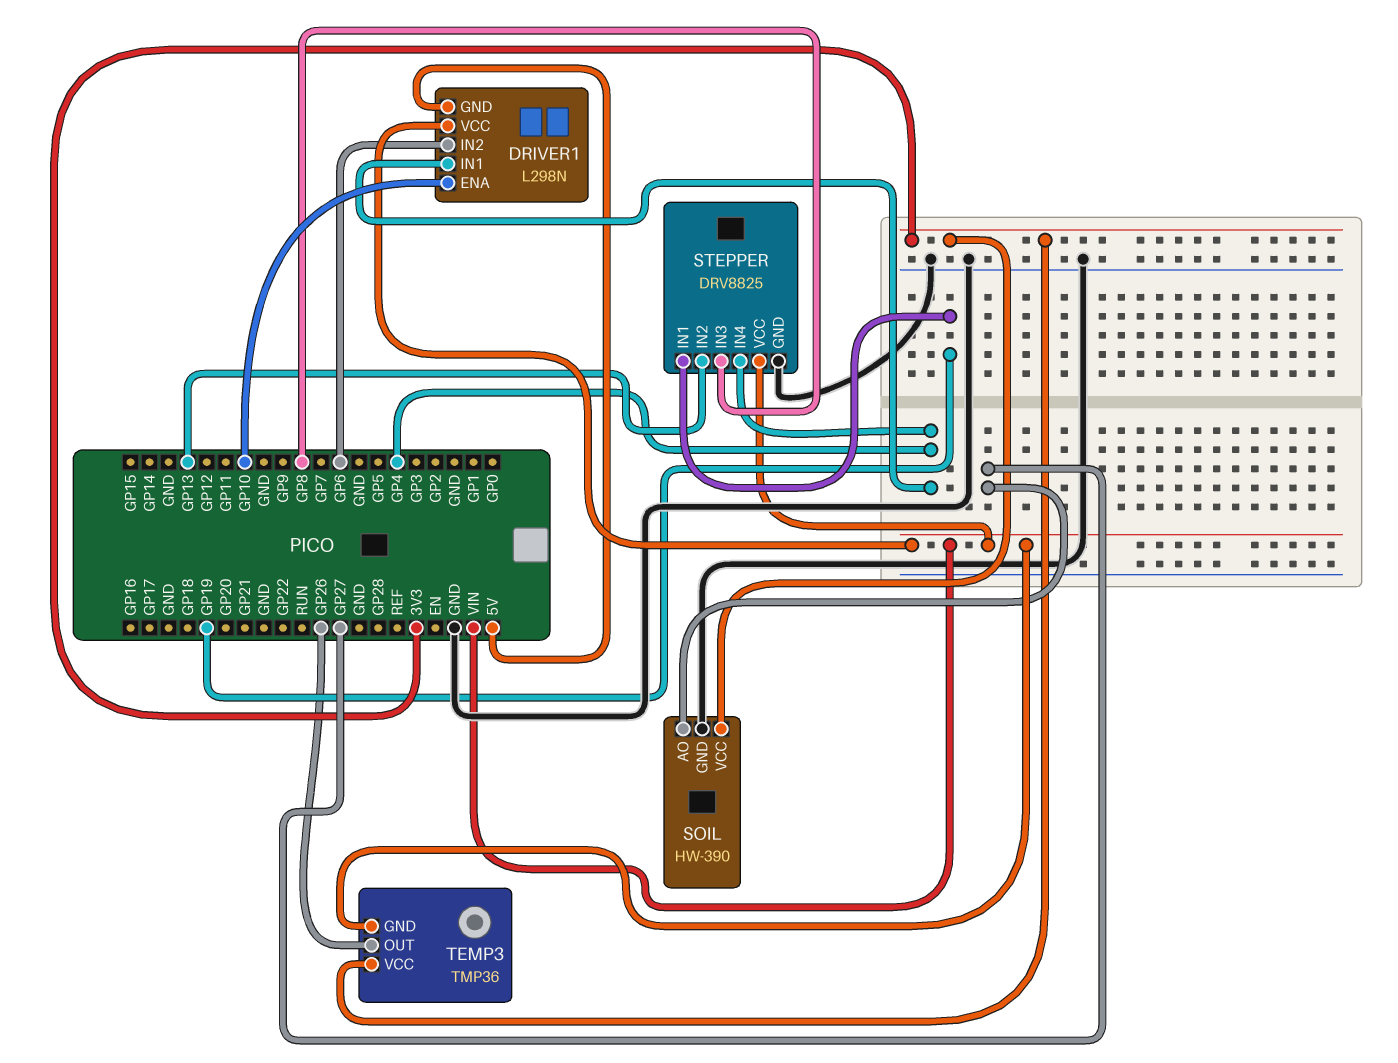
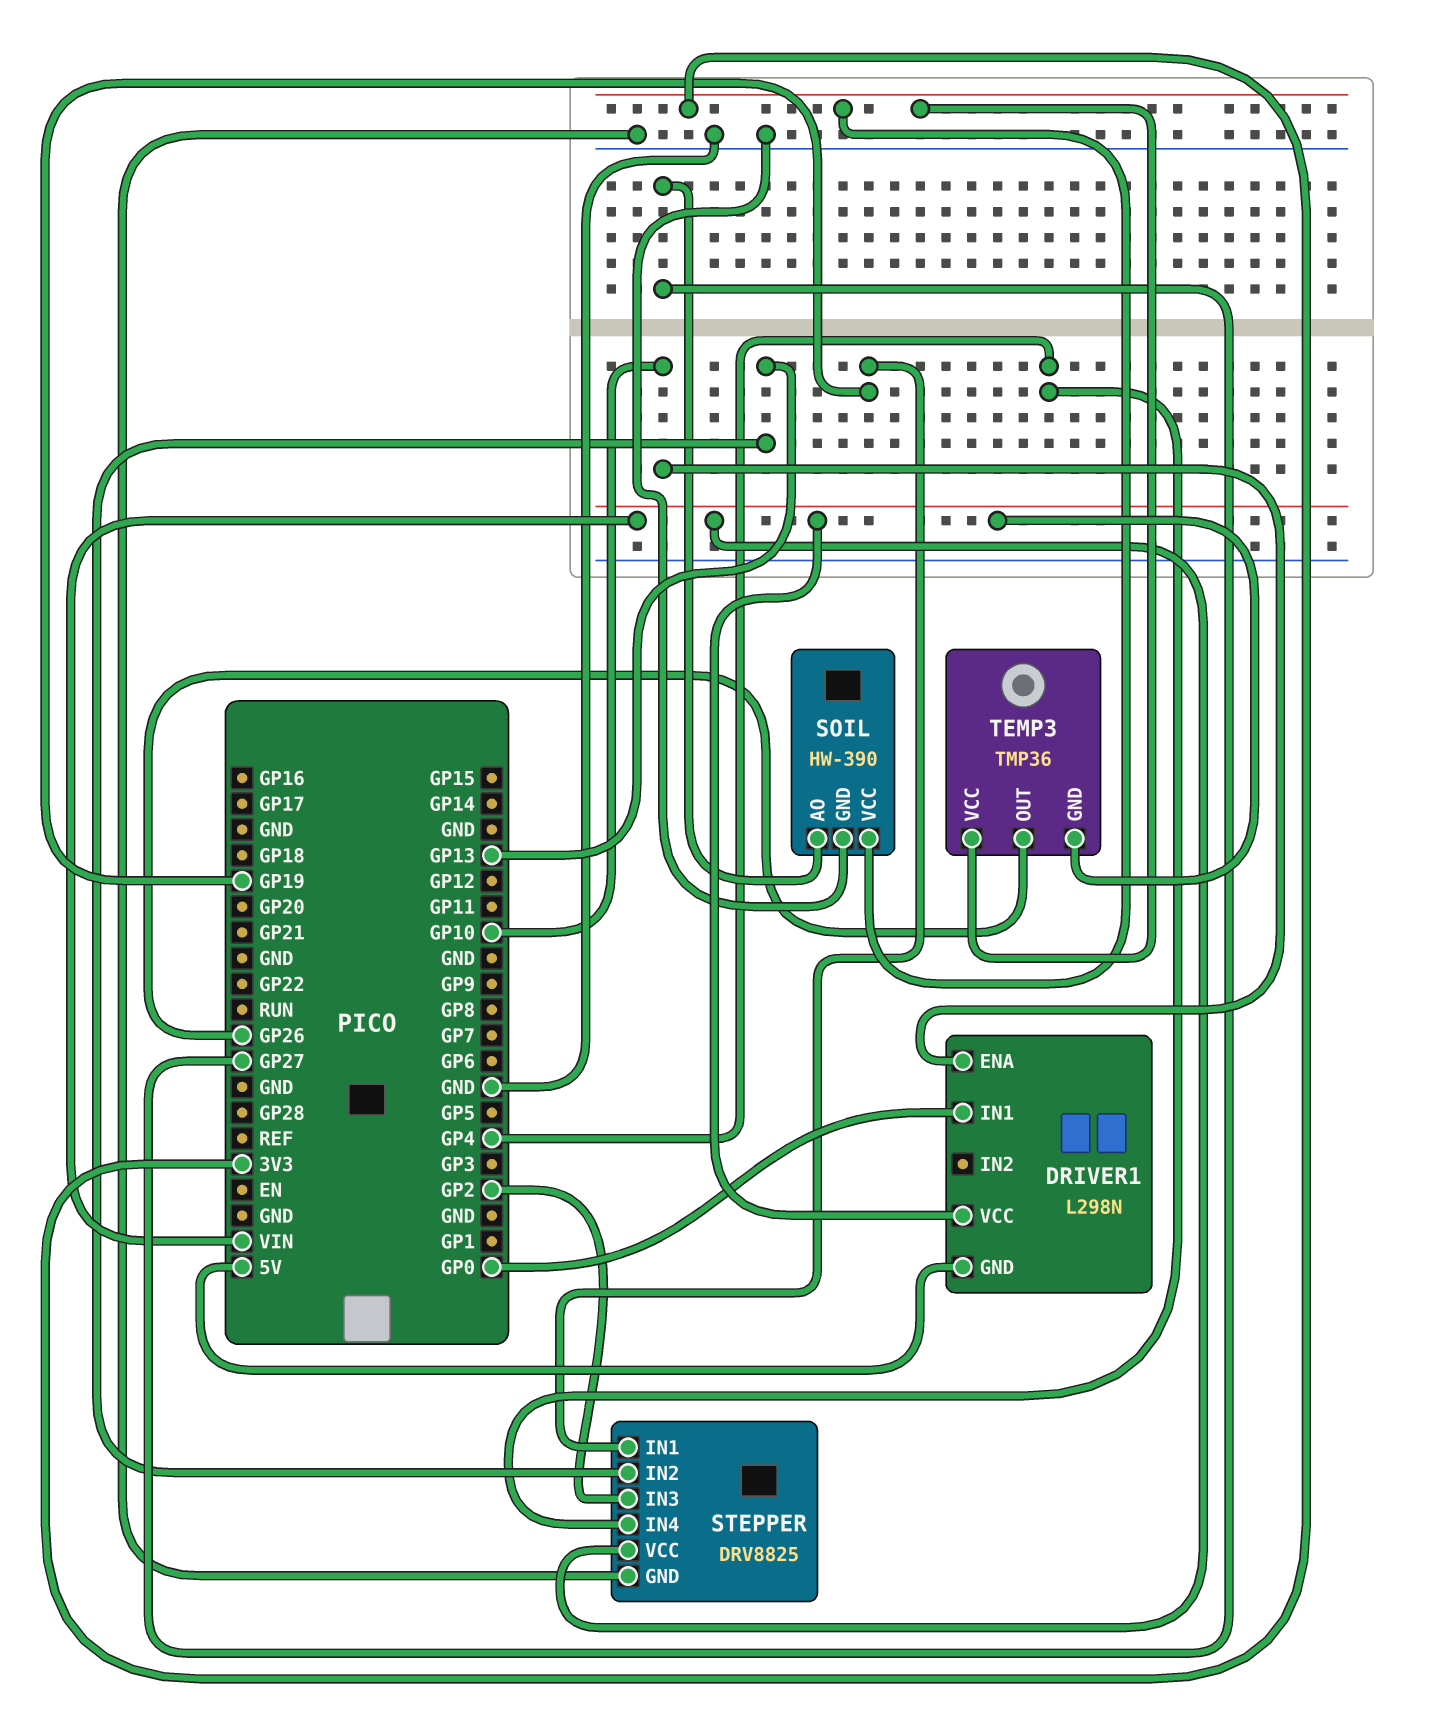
DRIVER1 pin IN1: GP4 -> GP0
DRIVER1 pin IN2: GP6 -> none
STEPPER pin IN3: GP8 -> GP2

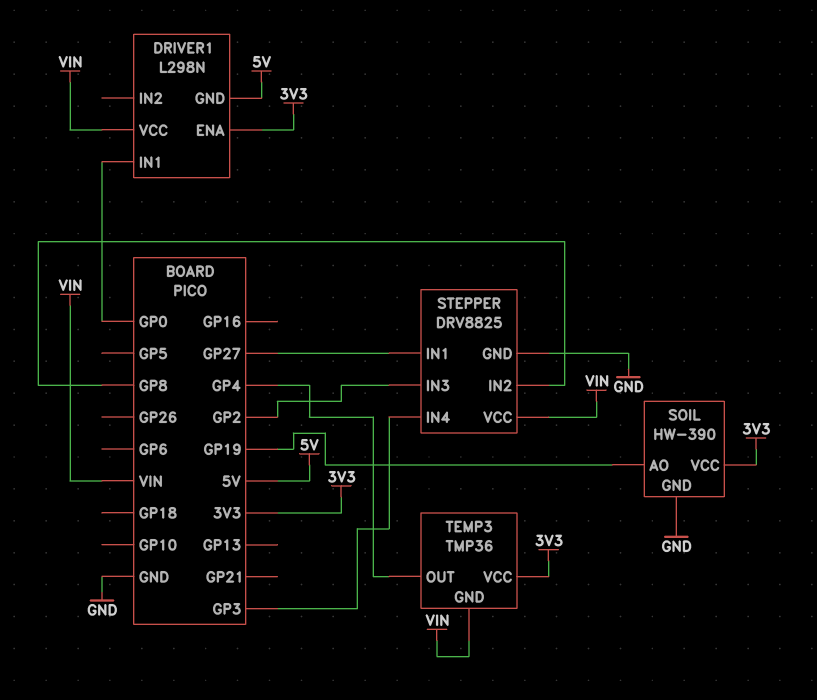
DRIVER1 pin ENA: GP10 -> 3V3
SOIL pin AO: GP27 -> GP19
STEPPER pin IN1: GP19 -> GP27
STEPPER pin IN2: GP13 -> GP8
STEPPER pin IN4: GP4 -> GP3
TEMP3 pin OUT: GP26 -> GP4

